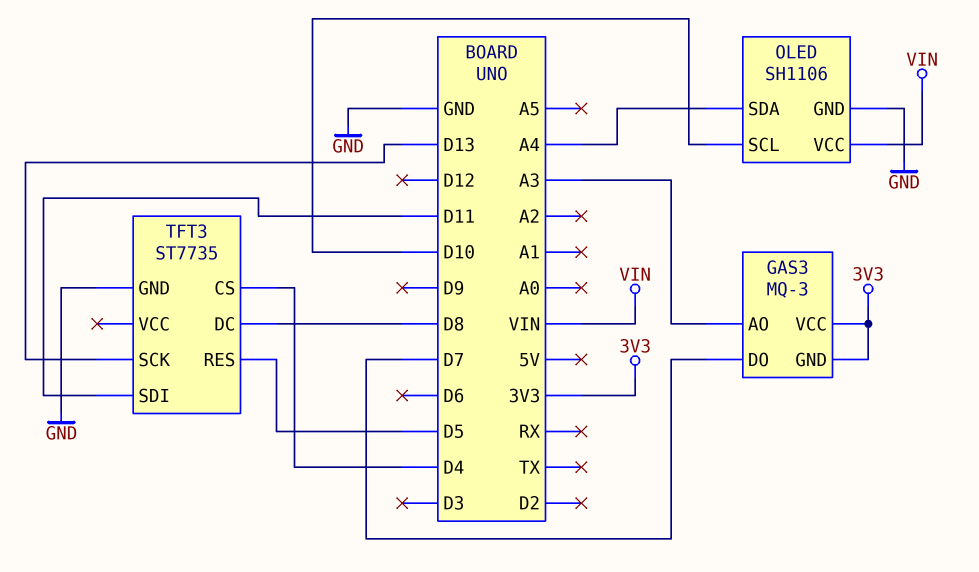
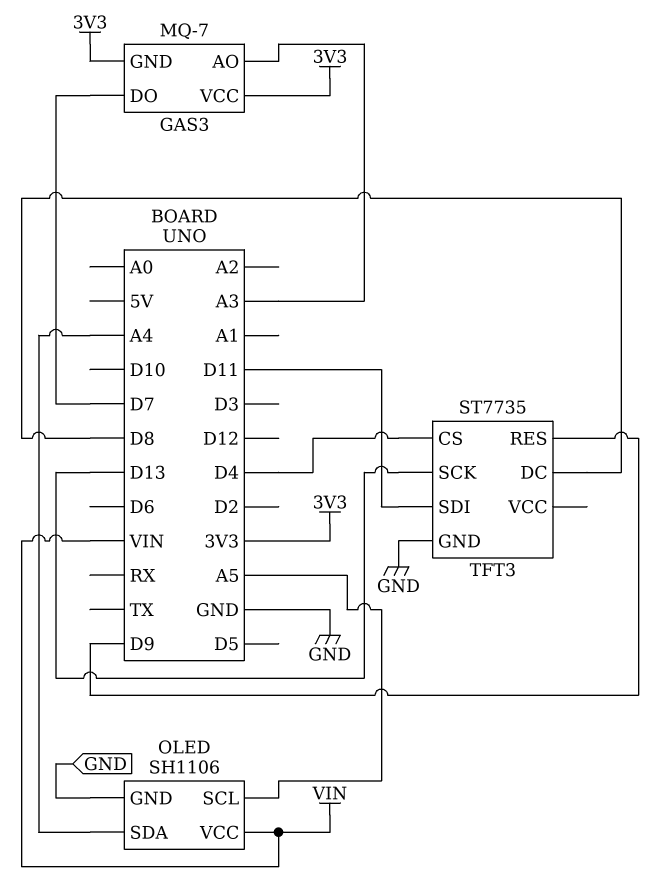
GAS3: MQ-3 -> MQ-7
OLED pin SCL: D10 -> A5
TFT3 pin RES: D5 -> D9

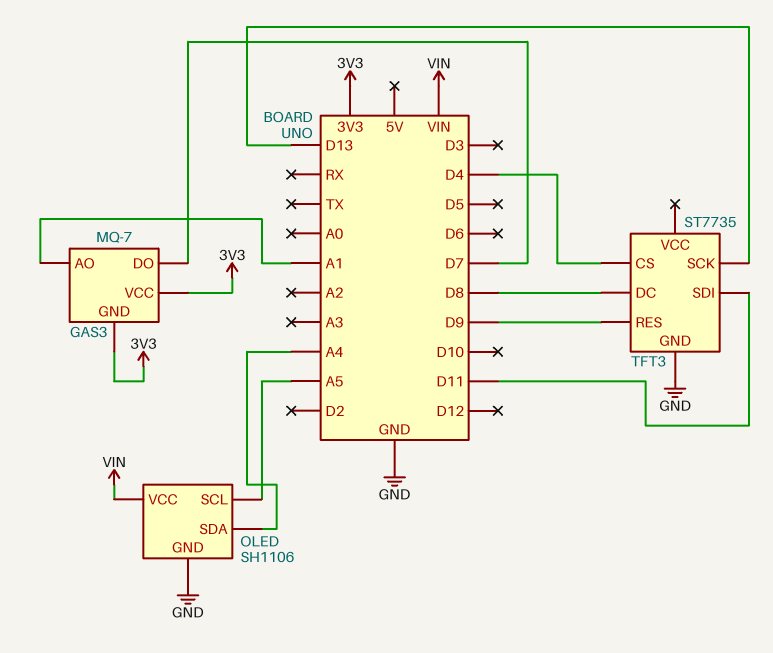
GAS3 pin AO: A3 -> A1

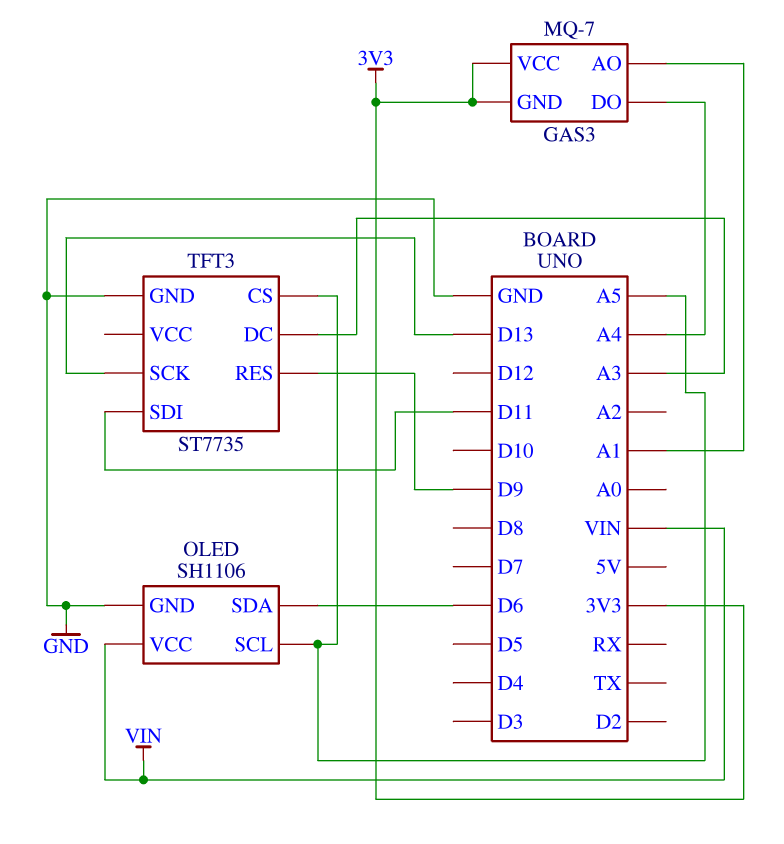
GAS3 pin DO: D7 -> A4
OLED pin SDA: A4 -> D6
TFT3 pin CS: D4 -> A5
TFT3 pin DC: D8 -> A3

